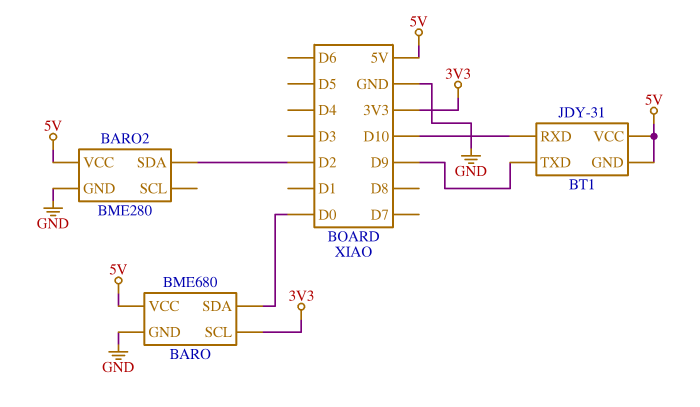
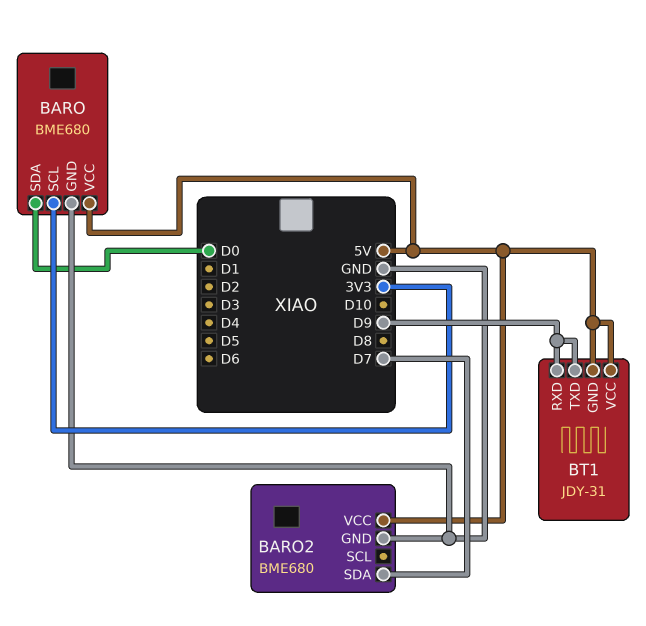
BARO2: BME280 -> BME680
BARO2 pin SDA: D2 -> D7
BT1 pin RXD: D10 -> D9

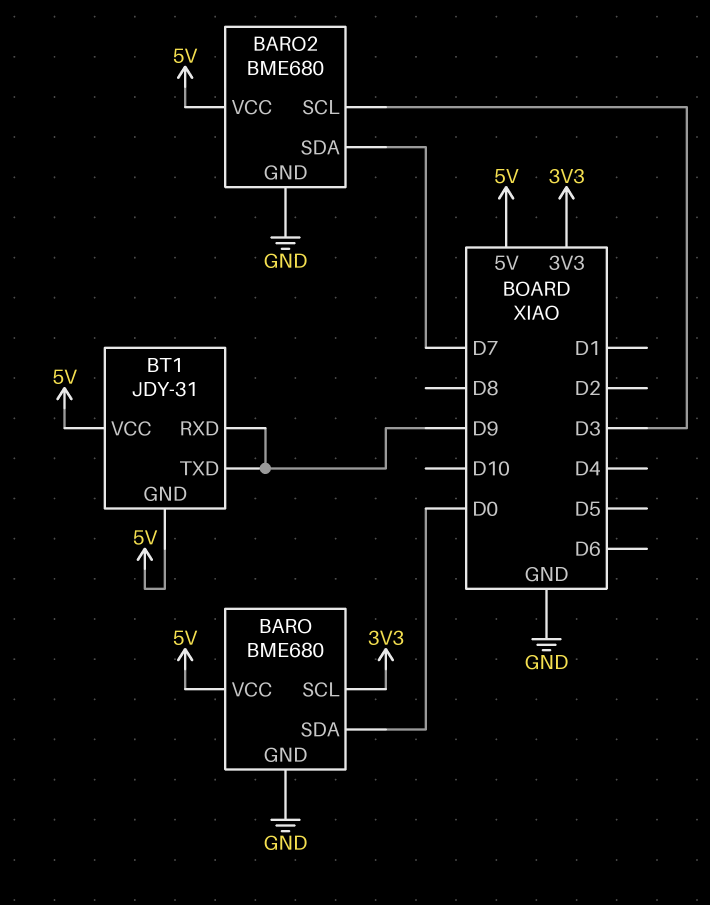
BARO2 pin SCL: none -> D3

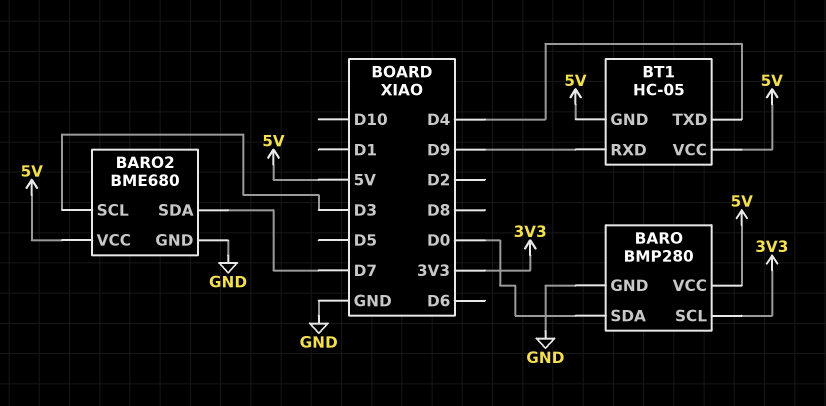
BARO: BME680 -> BMP280
BT1: JDY-31 -> HC-05
BT1 pin TXD: D9 -> D4

